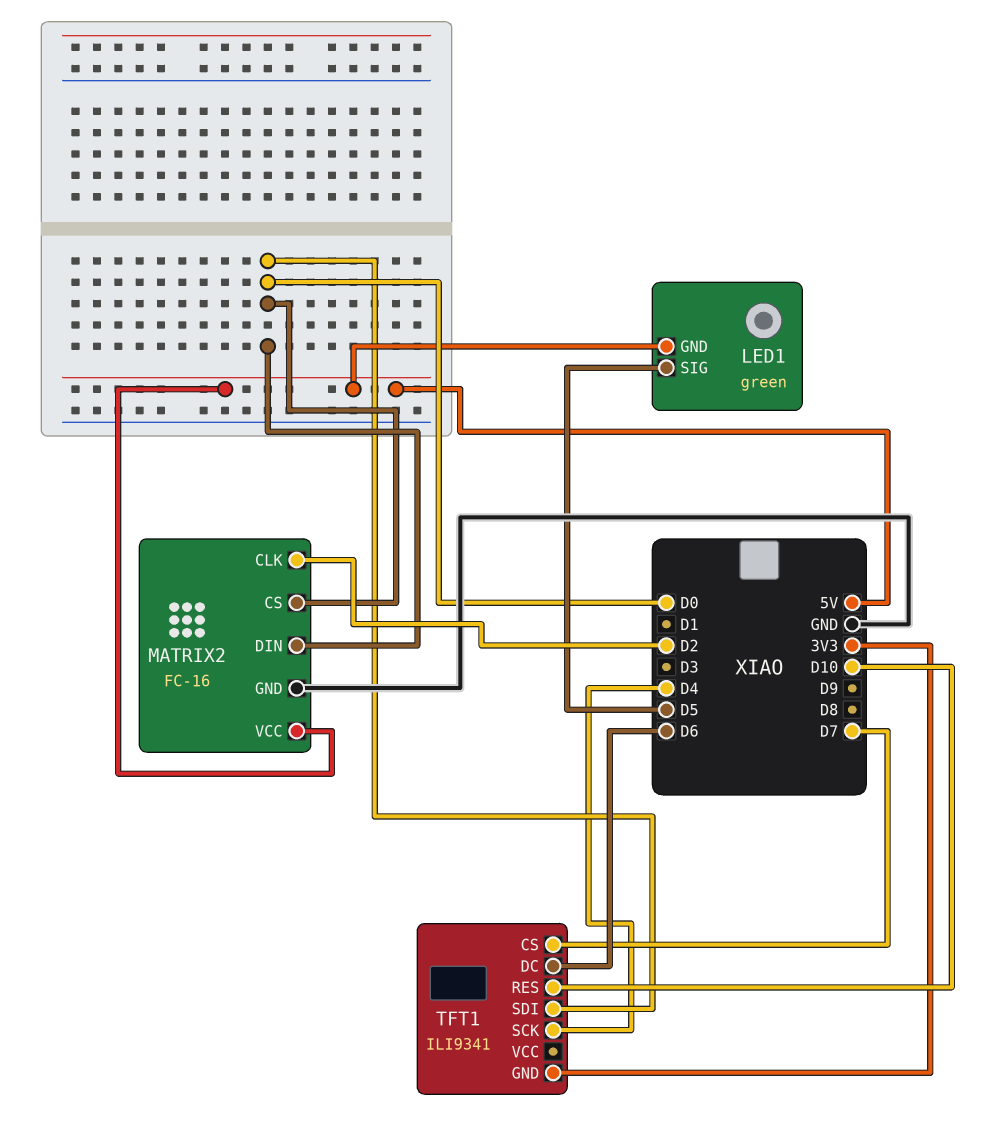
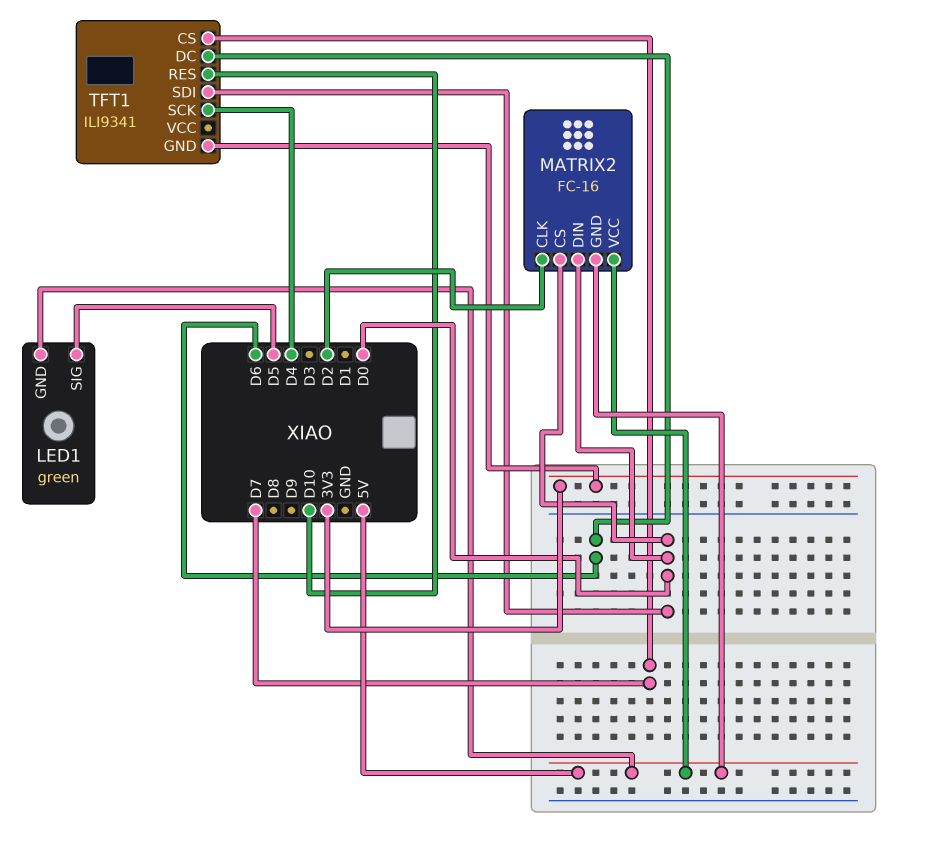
MATRIX2 pin GND: GND -> 5V

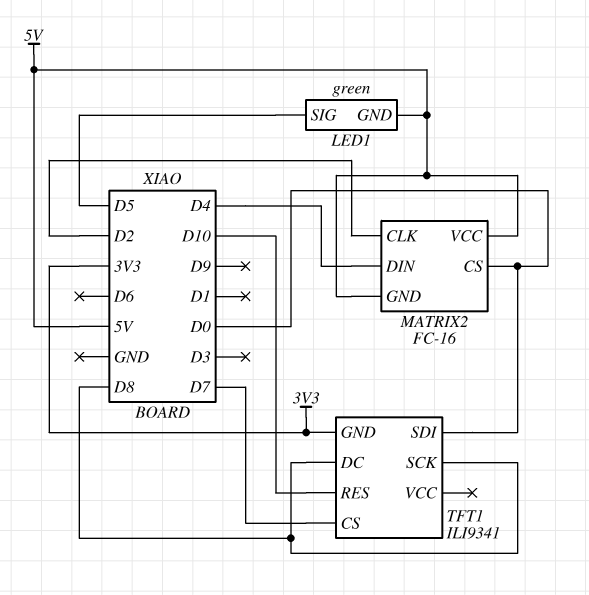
MATRIX2 pin DIN: D0 -> D4
TFT1 pin DC: D6 -> D8
TFT1 pin SCK: D4 -> D8

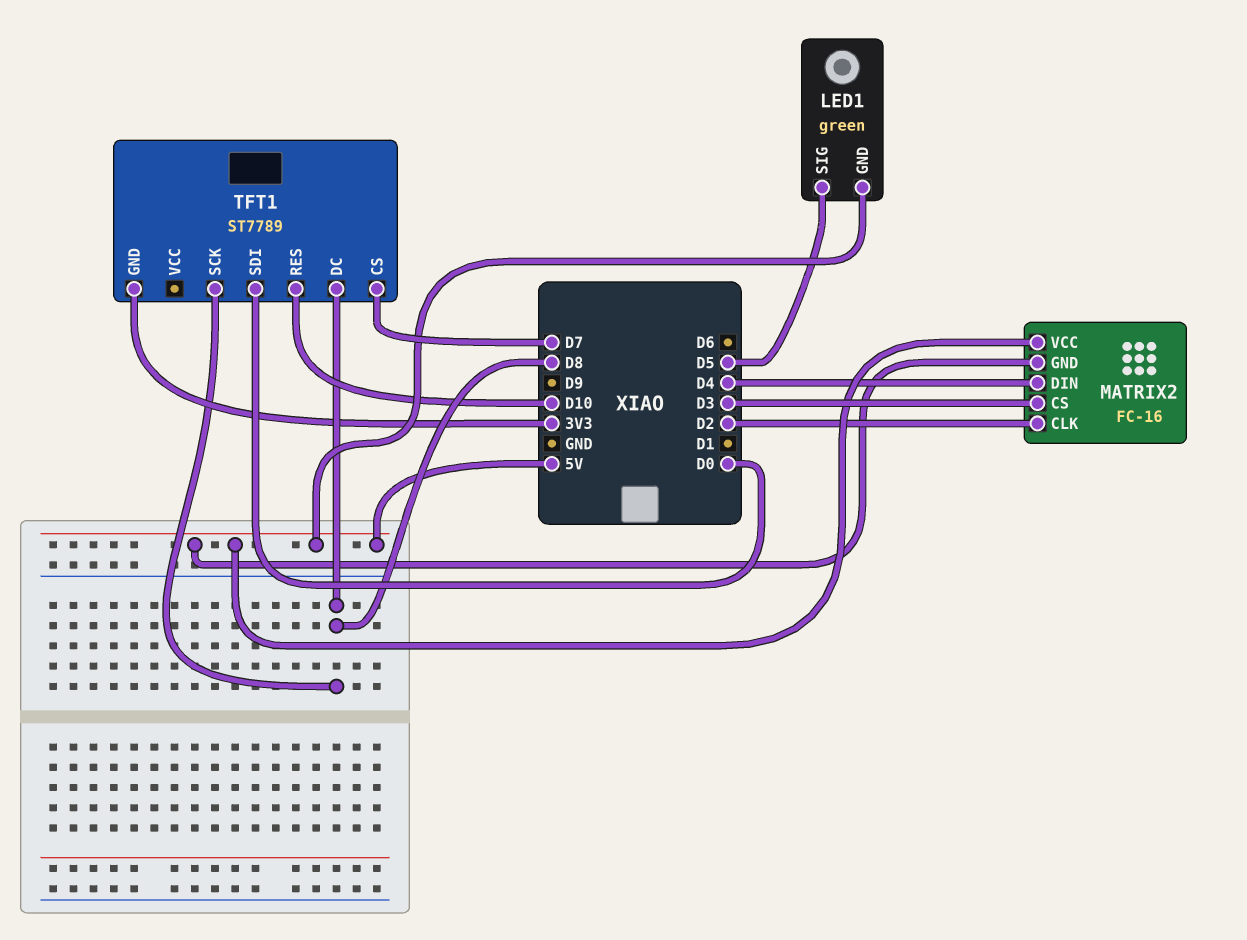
MATRIX2 pin CS: D0 -> D3
TFT1: ILI9341 -> ST7789

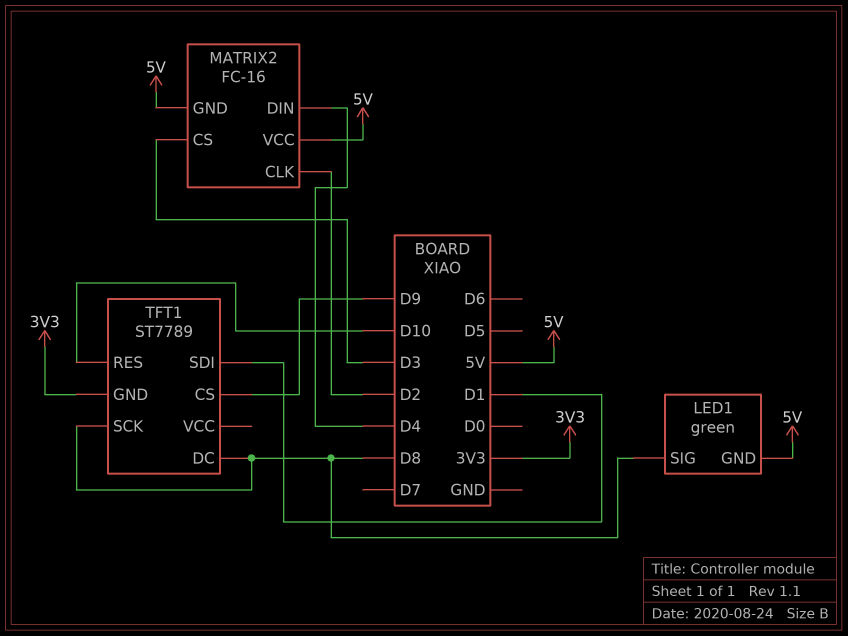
LED1 pin SIG: D5 -> D8
TFT1 pin CS: D7 -> D9
TFT1 pin SDI: D0 -> D1

